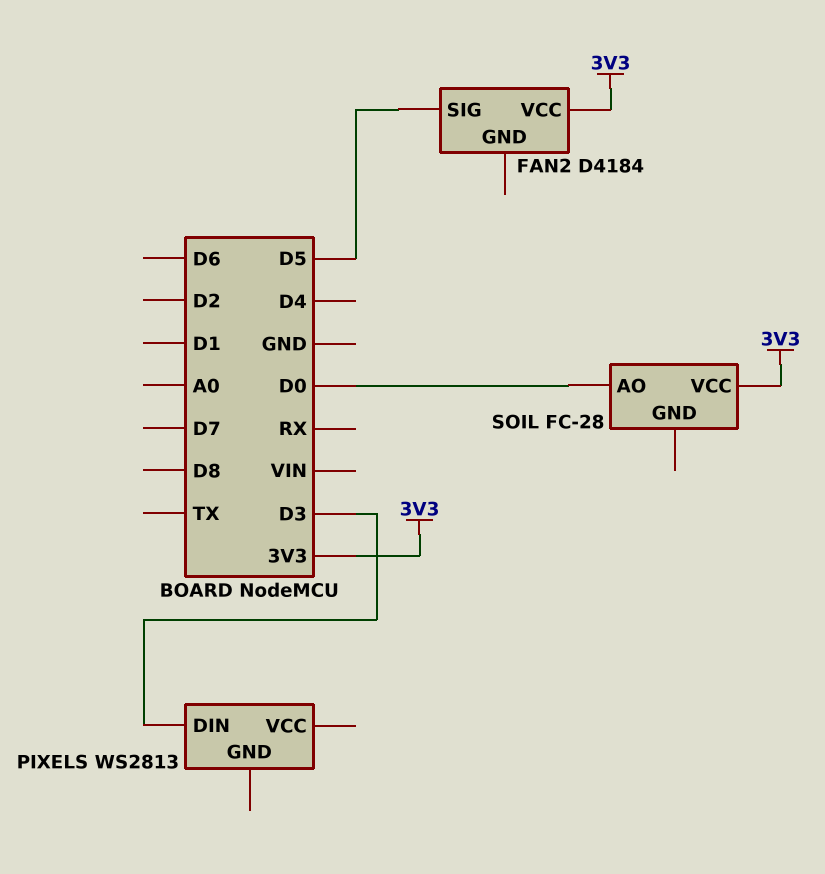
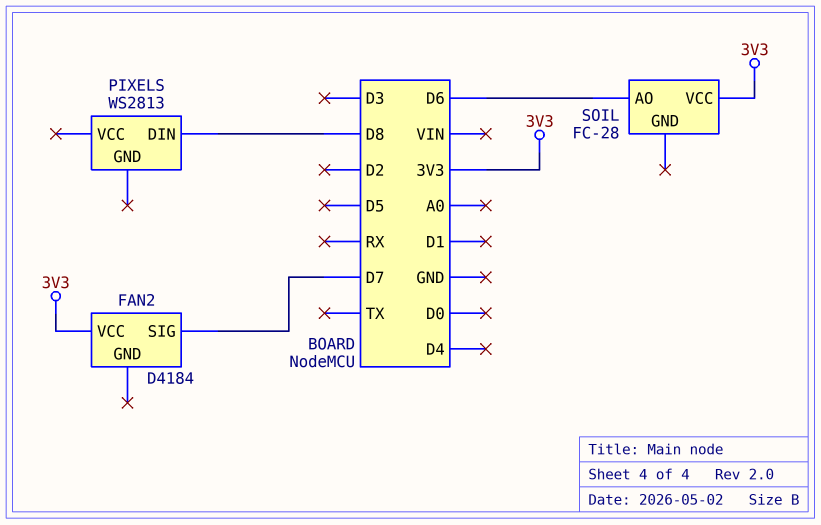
FAN2 pin SIG: D5 -> D7
PIXELS pin DIN: D3 -> D8
SOIL pin AO: D0 -> D6

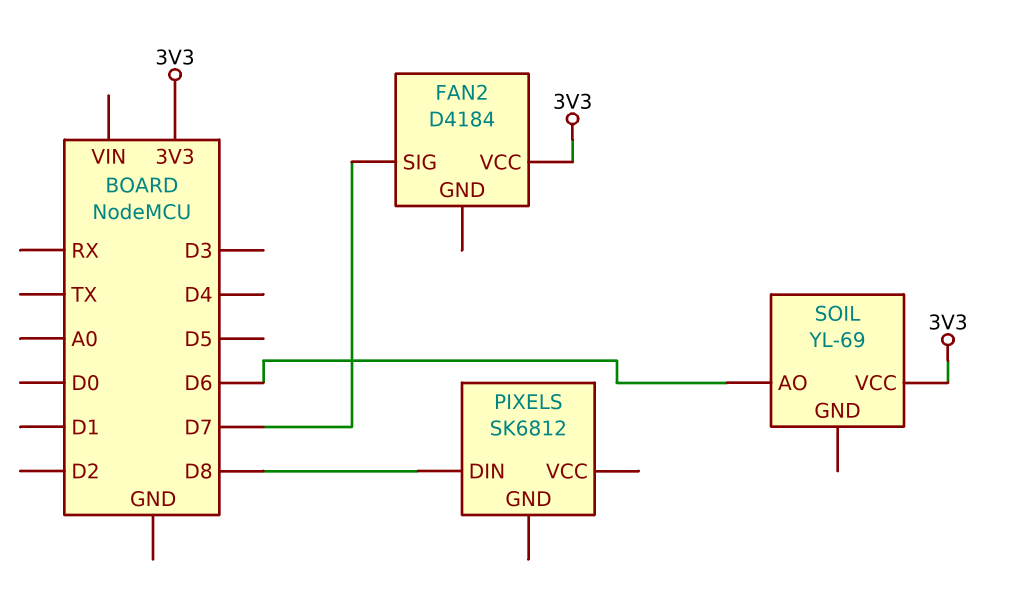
PIXELS: WS2813 -> SK6812
SOIL: FC-28 -> YL-69

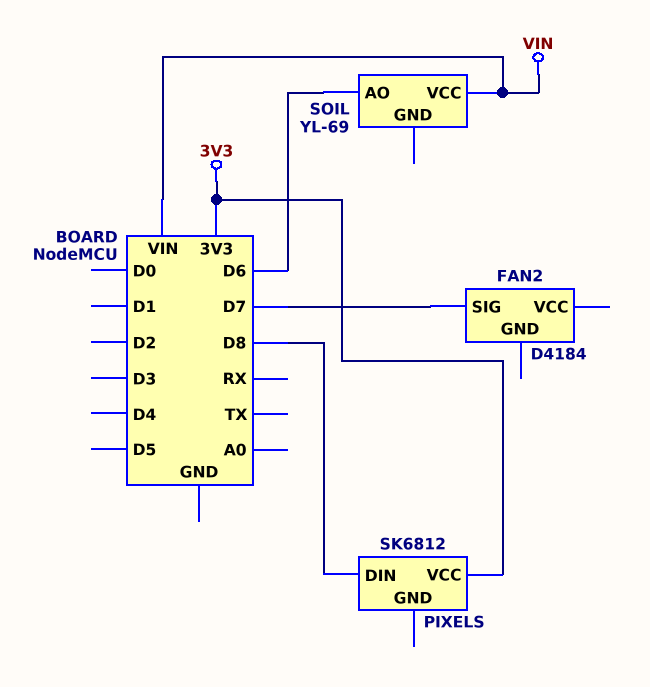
FAN2 pin VCC: 3V3 -> none
PIXELS pin VCC: none -> 3V3
SOIL pin VCC: 3V3 -> VIN

